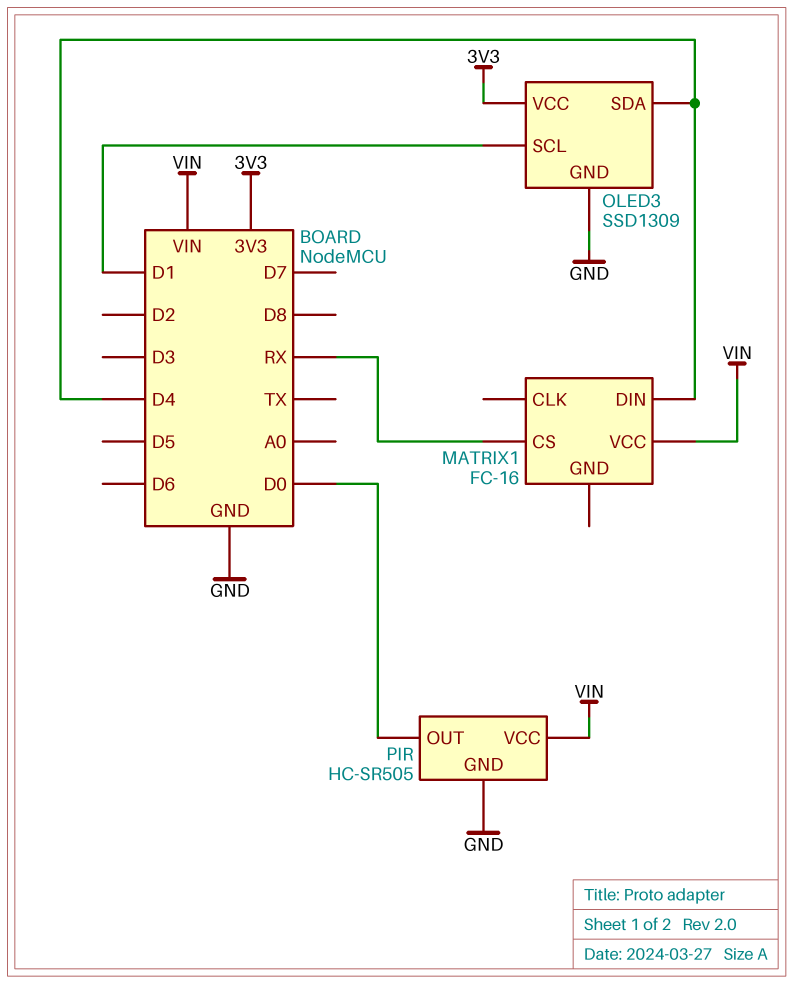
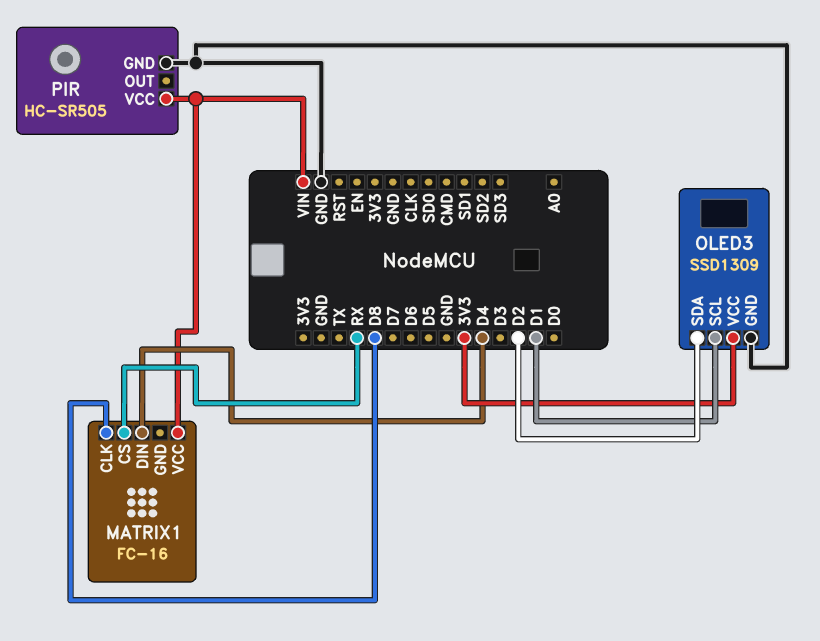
MATRIX1 pin CLK: none -> D8
OLED3 pin SDA: D4 -> D2
PIR pin OUT: D0 -> none

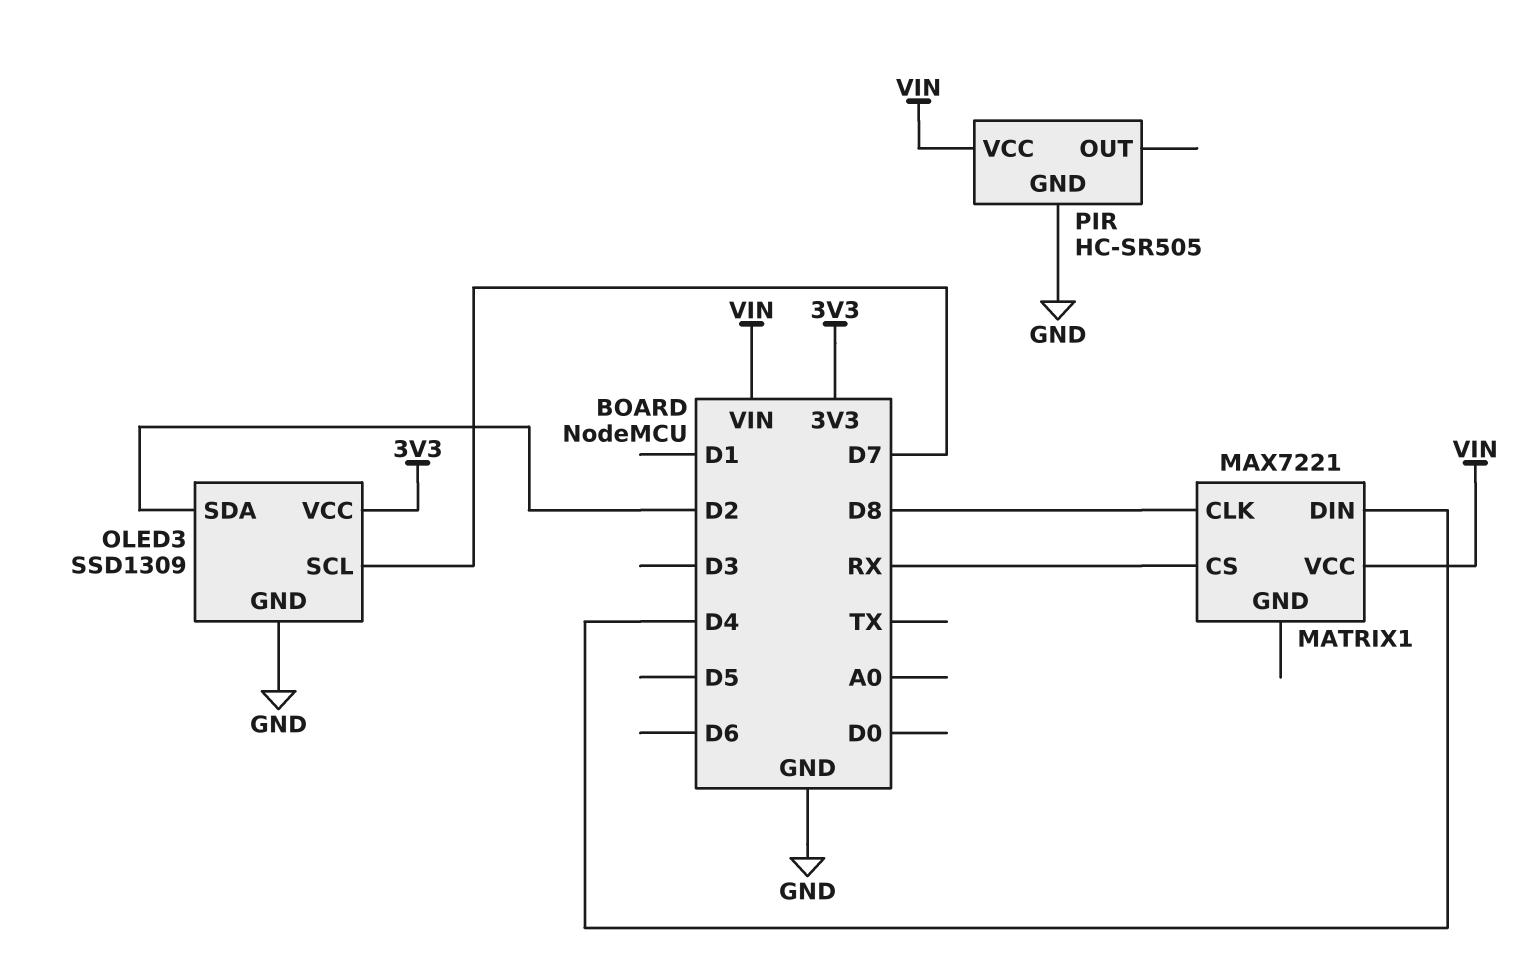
MATRIX1: FC-16 -> MAX7221
OLED3 pin SCL: D1 -> D7

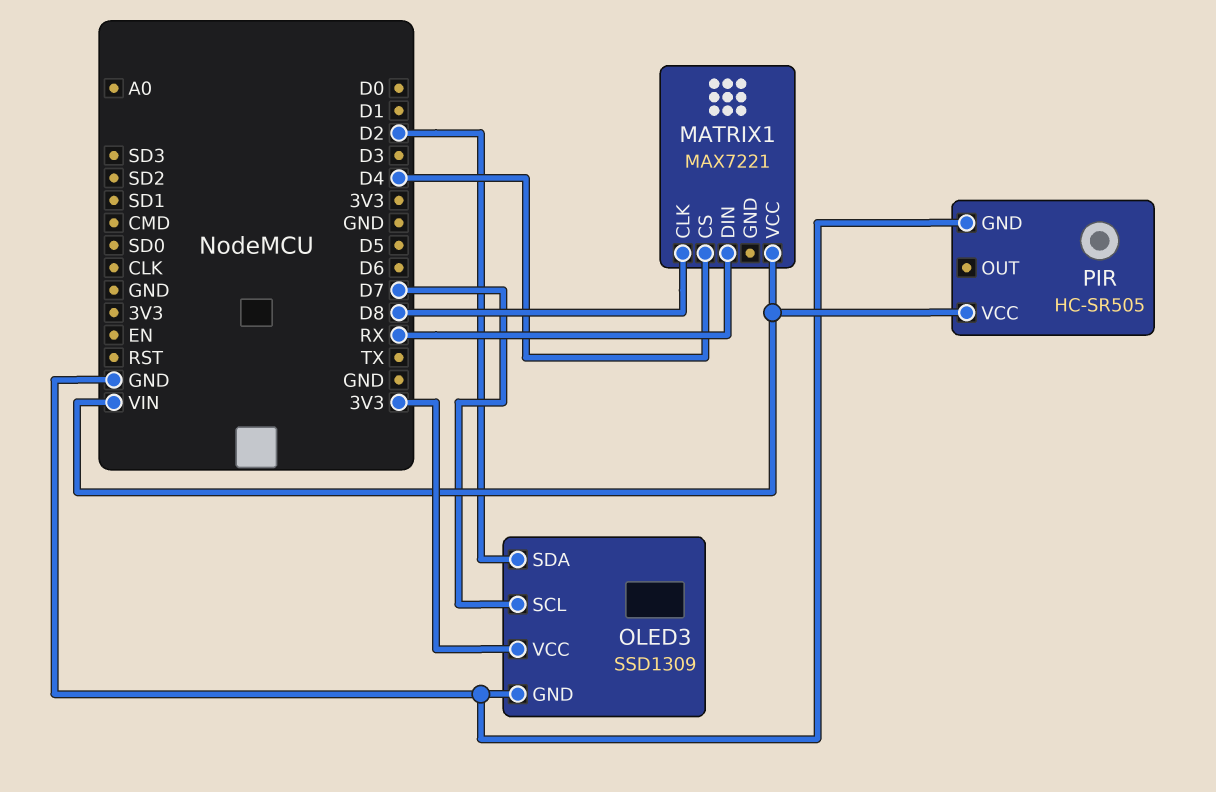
MATRIX1 pin CS: RX -> D4
MATRIX1 pin DIN: D4 -> RX

